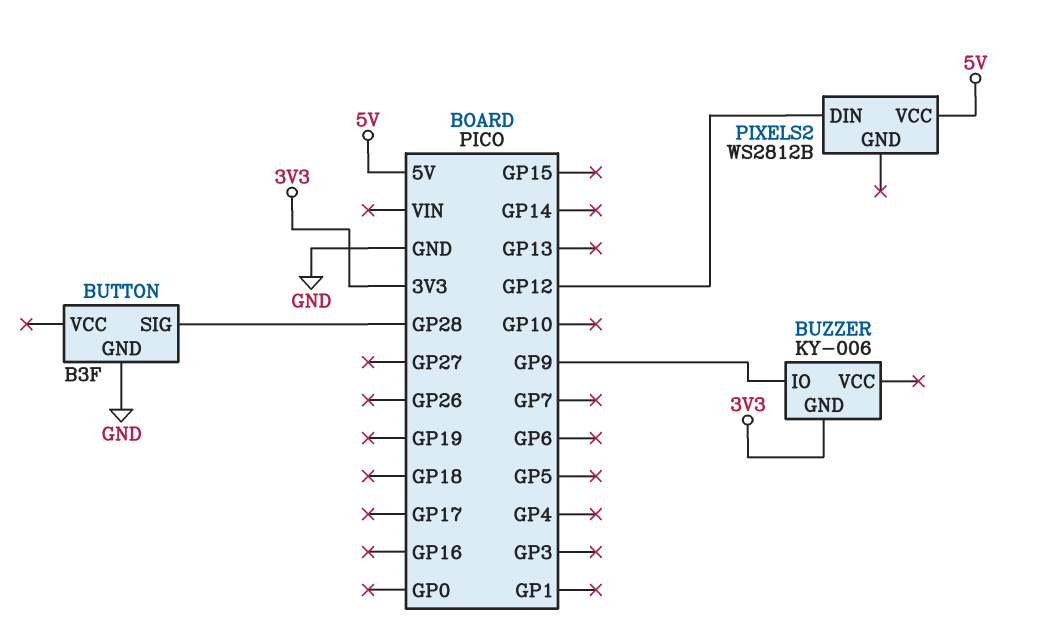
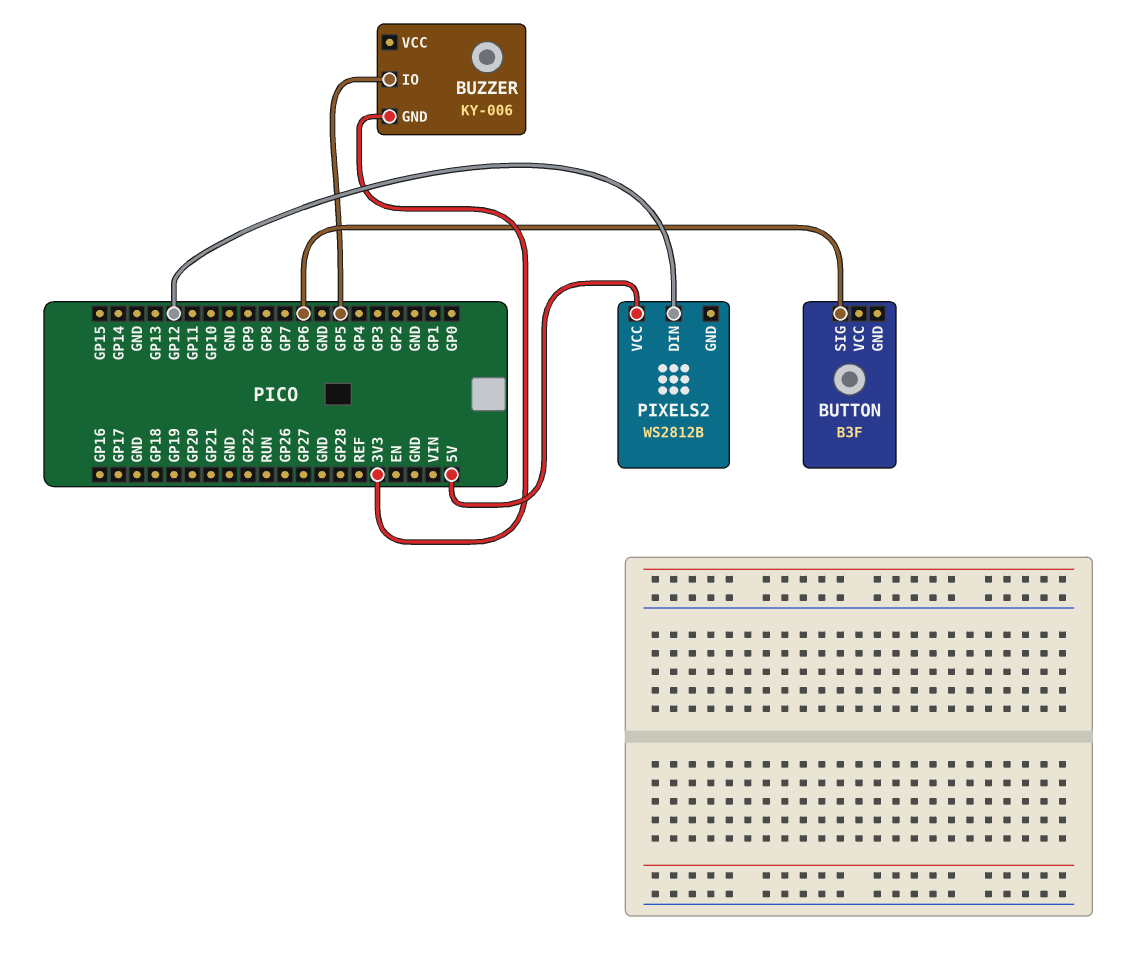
BUTTON pin GND: GND -> none
BUTTON pin SIG: GP28 -> GP6
BUZZER pin IO: GP9 -> GP5

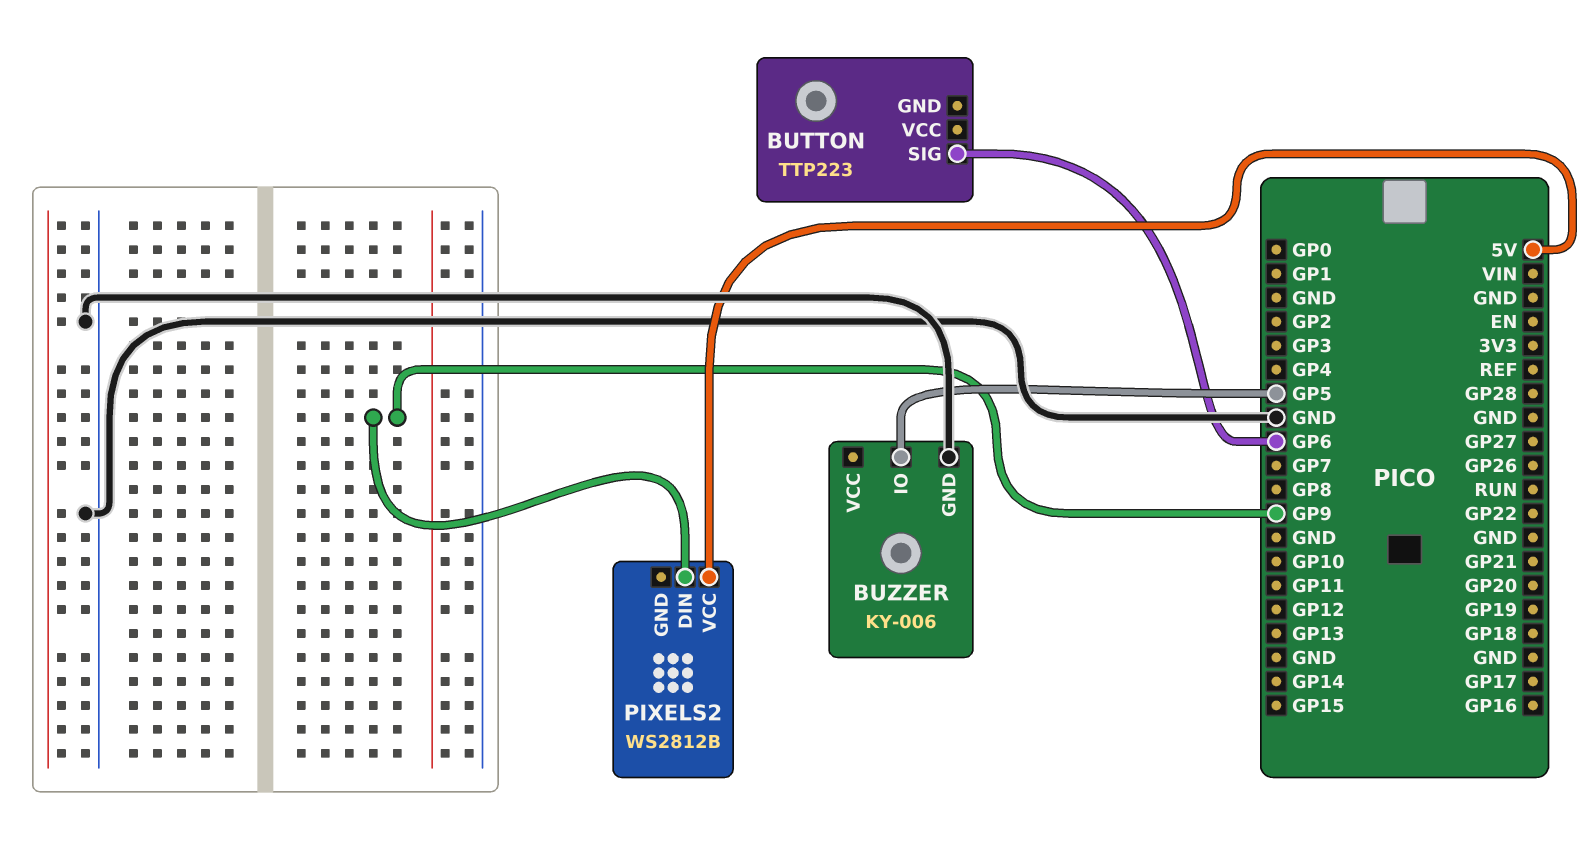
BUTTON: B3F -> TTP223
BUZZER pin GND: 3V3 -> GND
PIXELS2 pin DIN: GP12 -> GP9

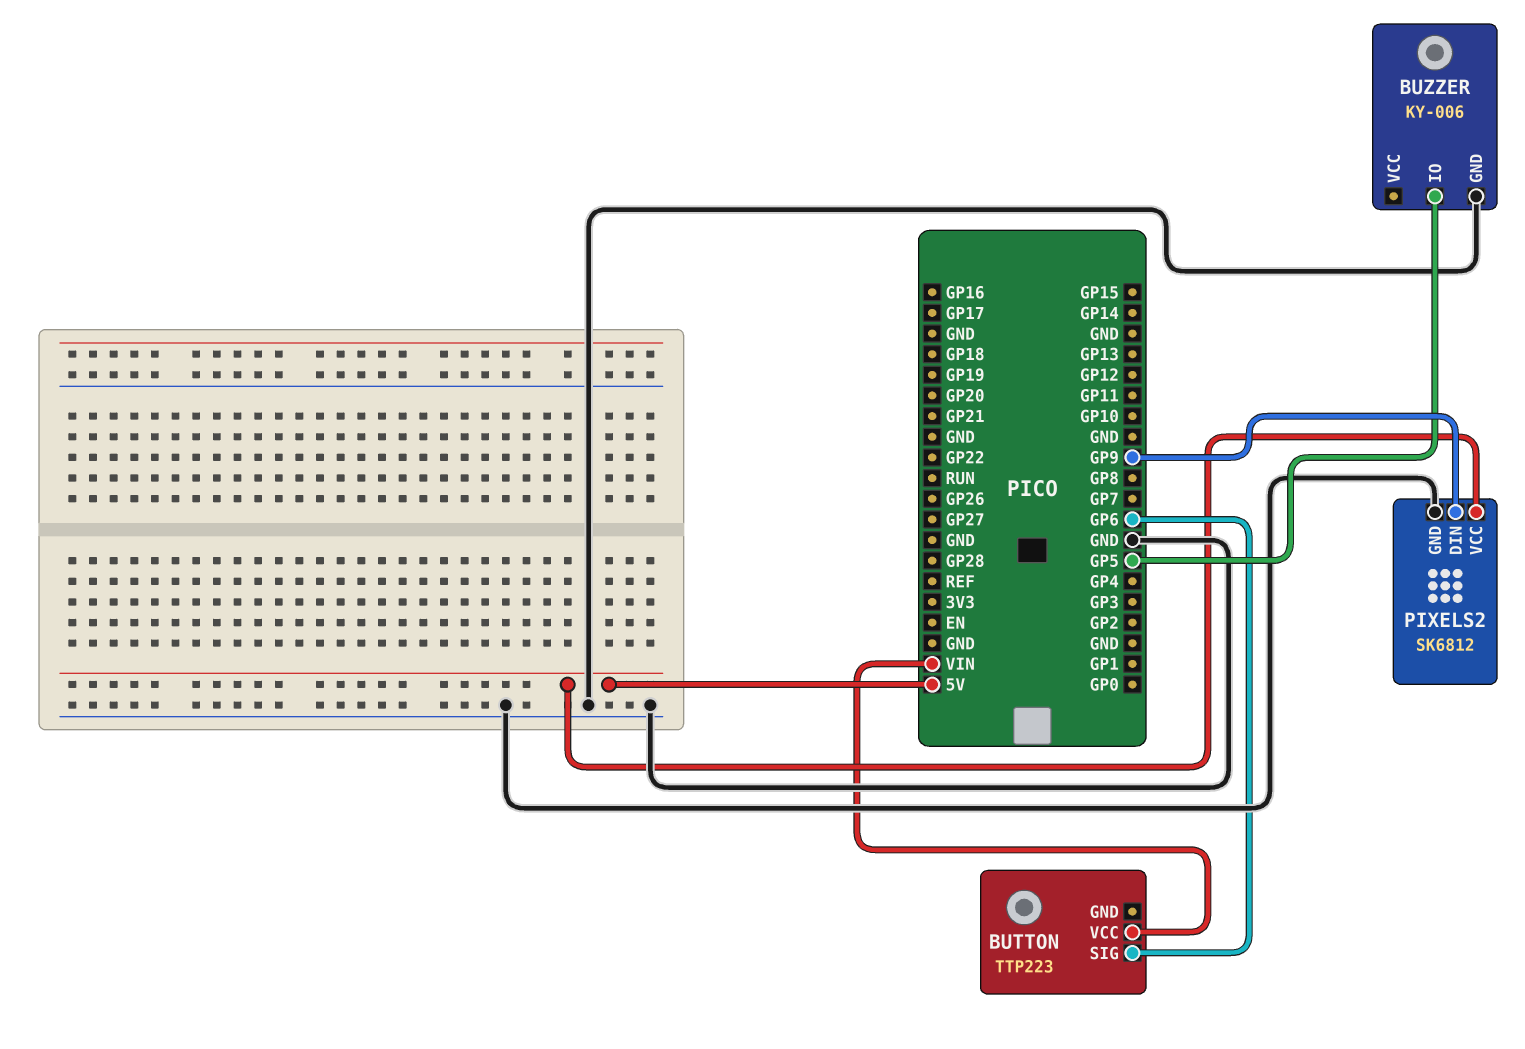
BUTTON pin VCC: none -> VIN
PIXELS2: WS2812B -> SK6812
PIXELS2 pin GND: none -> GND

